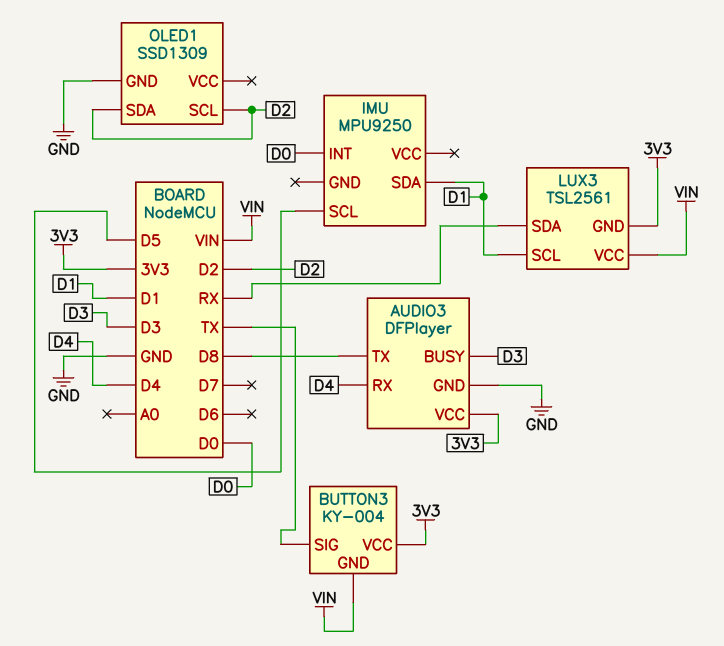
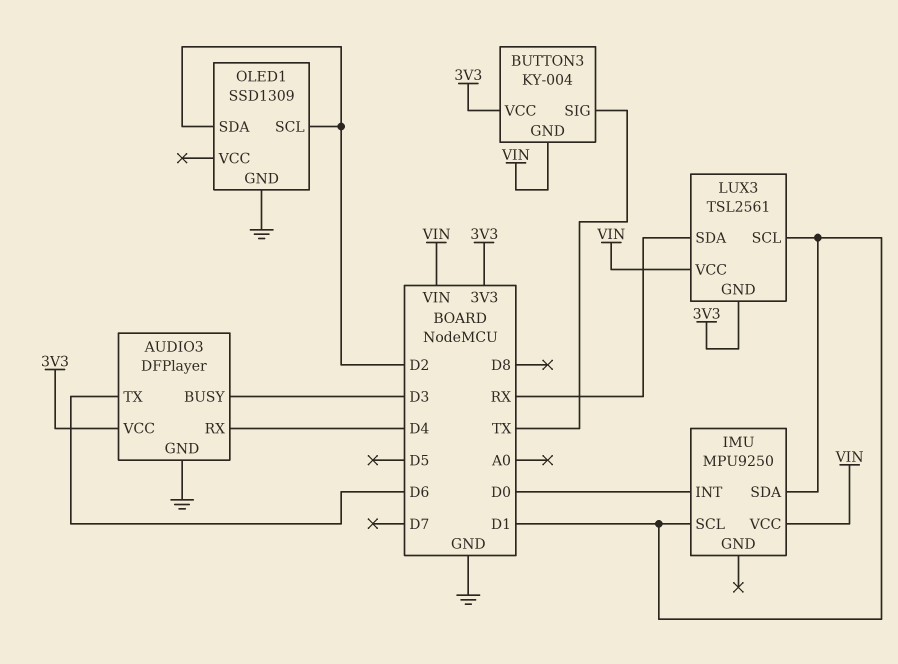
AUDIO3 pin TX: D8 -> D6
IMU pin SCL: D5 -> D1
IMU pin VCC: none -> VIN

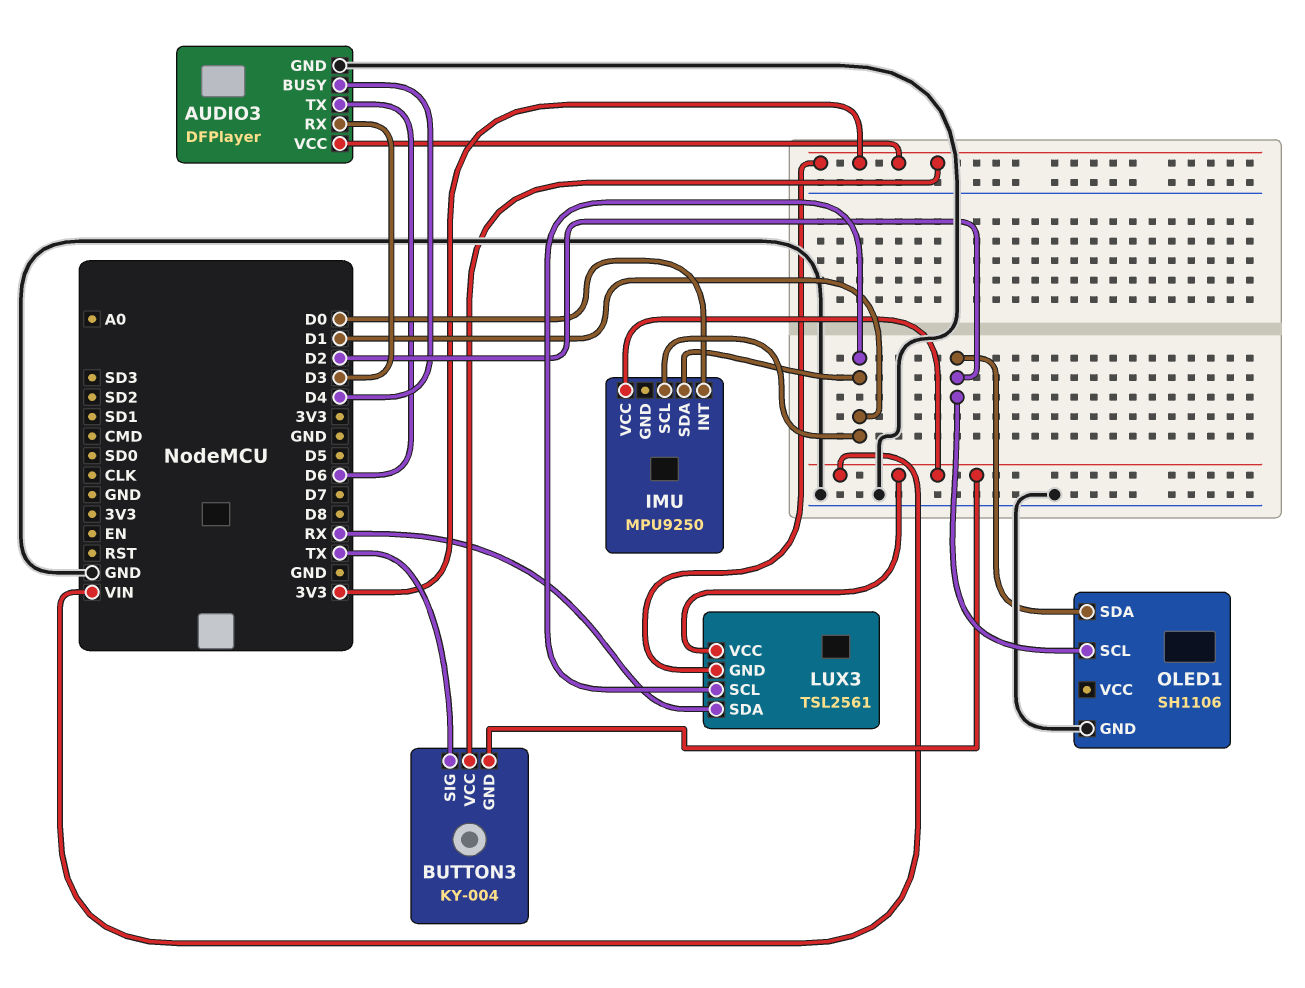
AUDIO3 pin BUSY: D3 -> D4
AUDIO3 pin RX: D4 -> D3
OLED1: SSD1309 -> SH1106

